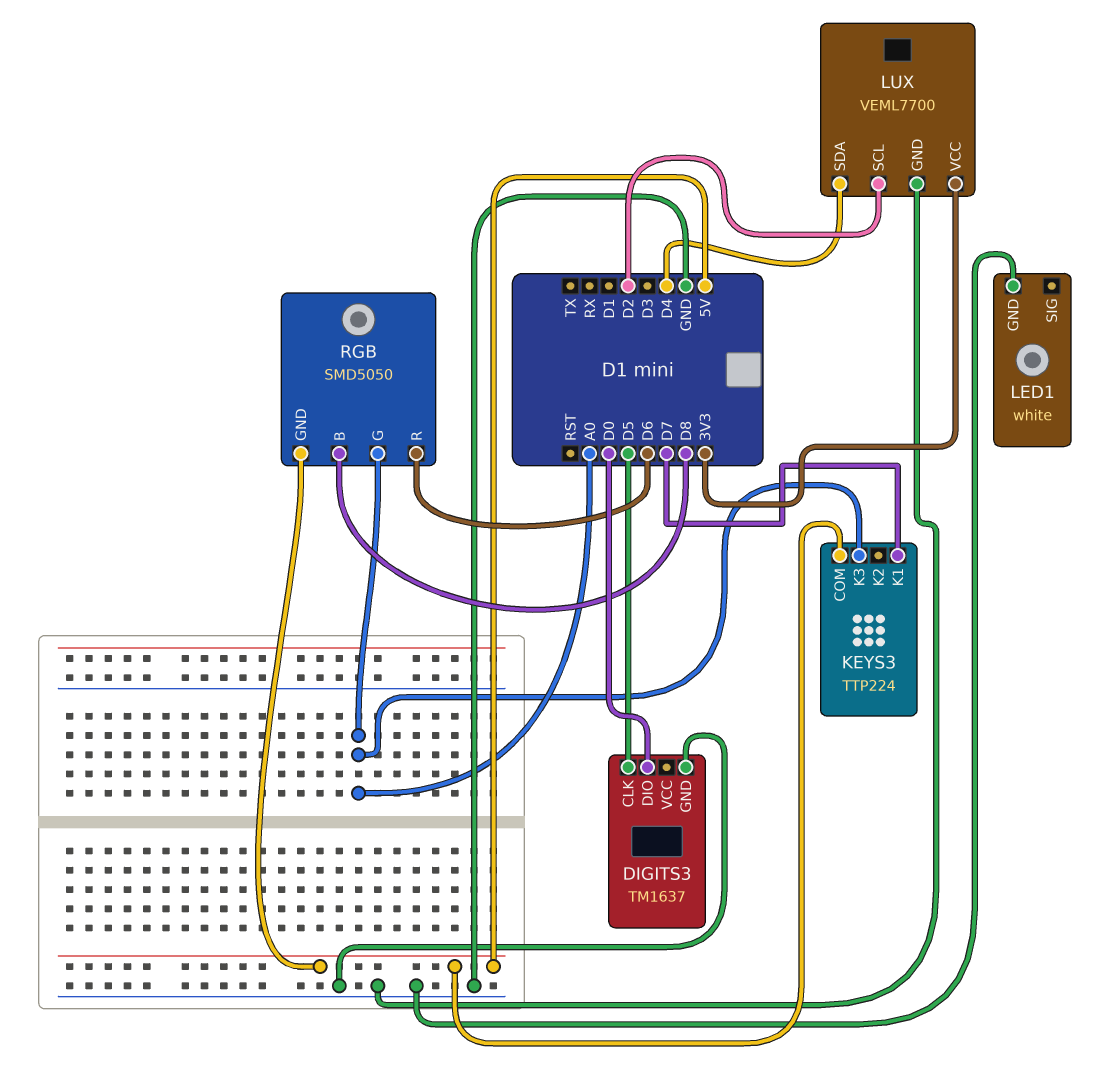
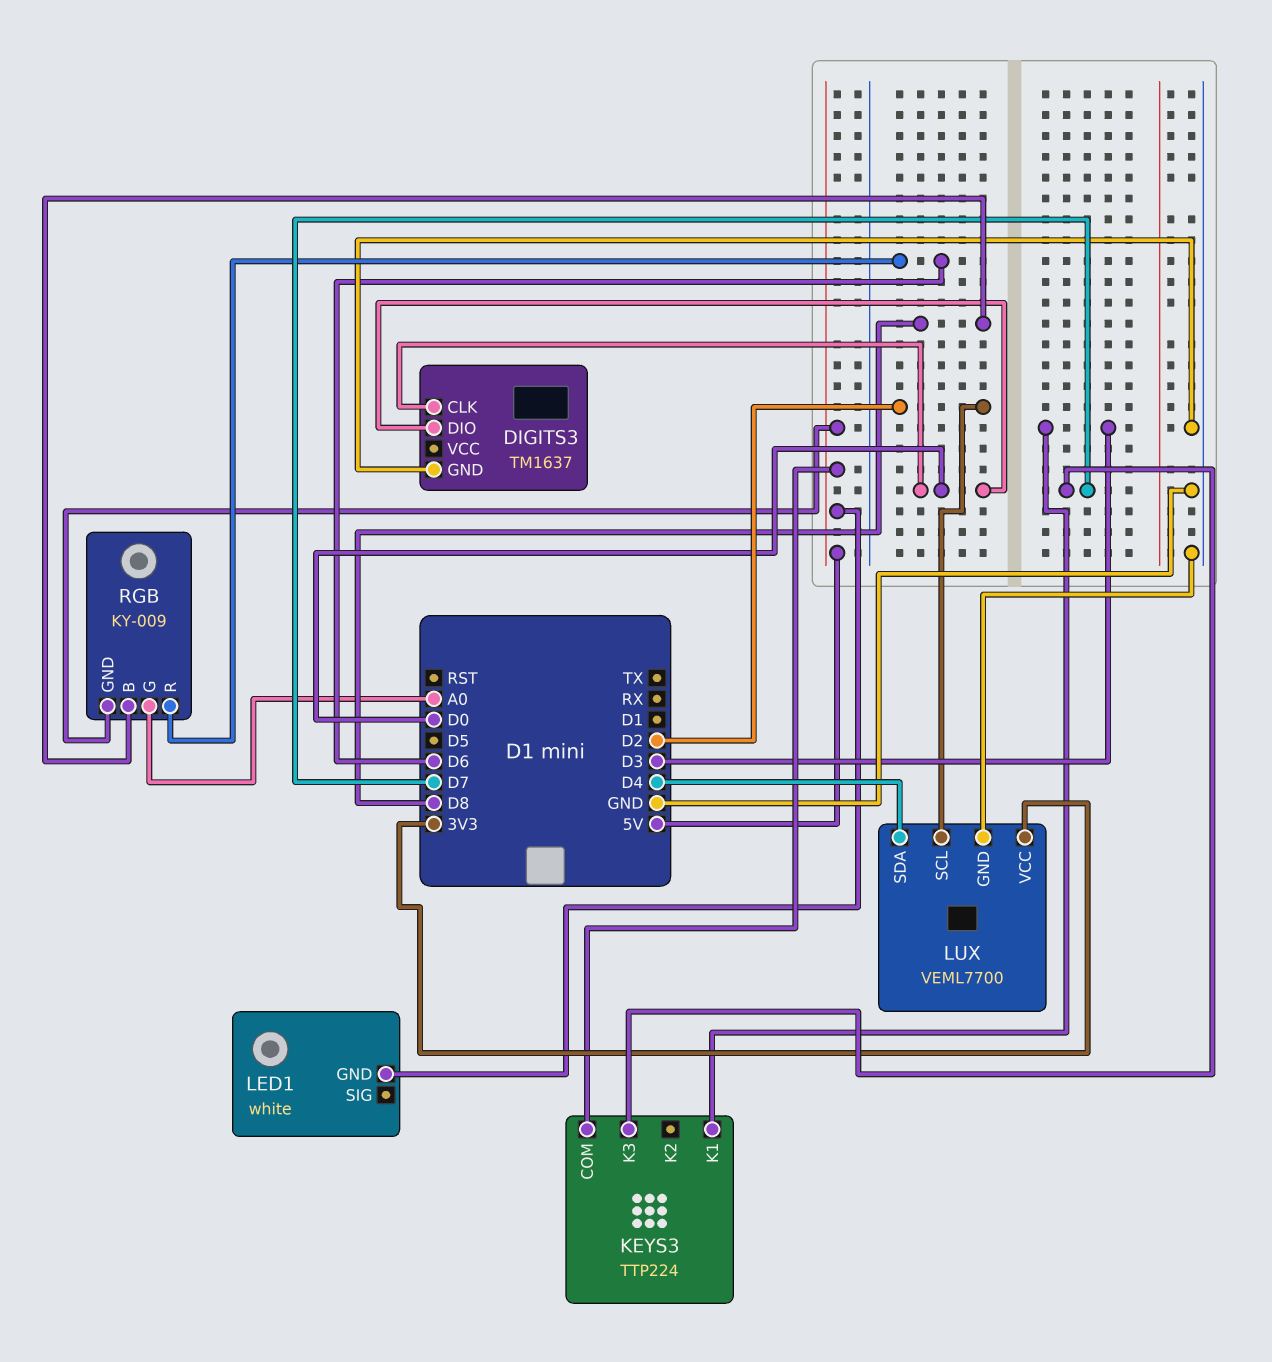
DIGITS3 pin CLK: D5 -> D0
KEYS3 pin K1: D7 -> D3
KEYS3 pin K3: A0 -> D7
LED1 pin GND: GND -> 5V
RGB: SMD5050 -> KY-009

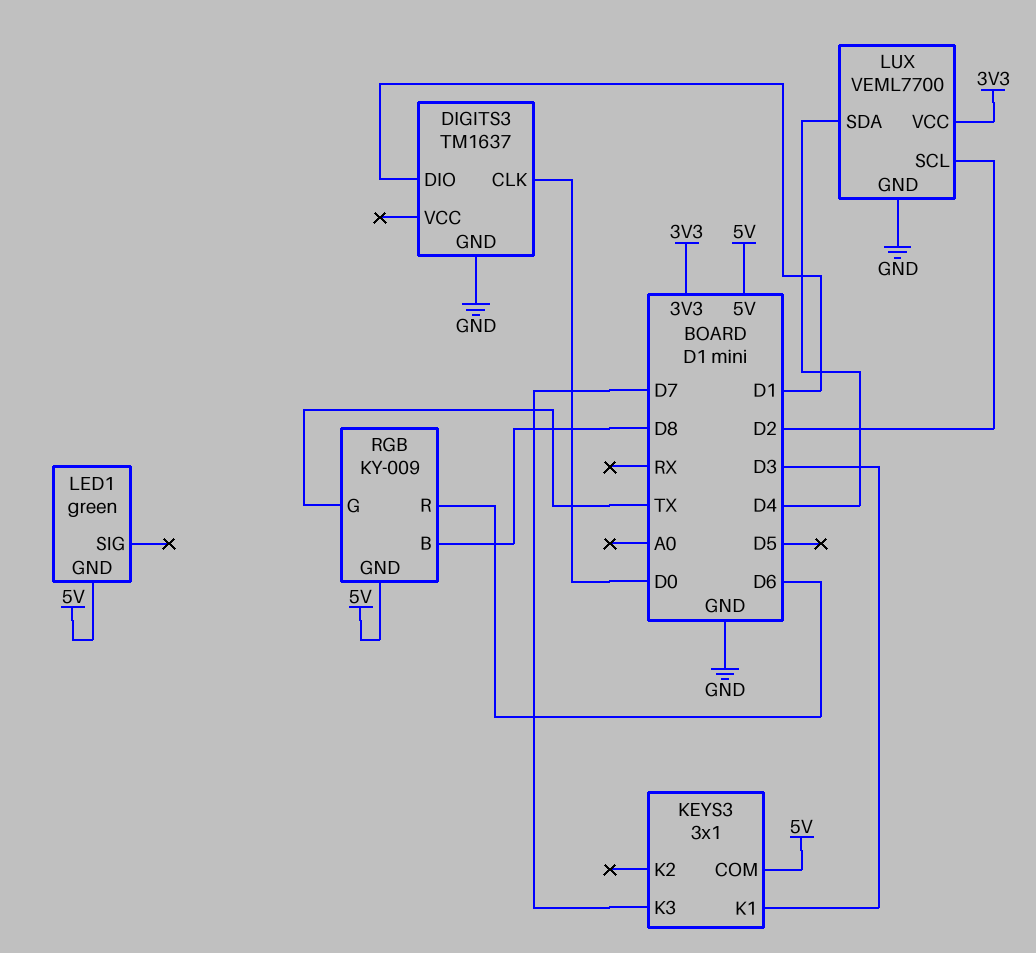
DIGITS3 pin DIO: D0 -> D1
KEYS3: TTP224 -> 3x1
LED1: white -> green
RGB pin G: A0 -> TX

